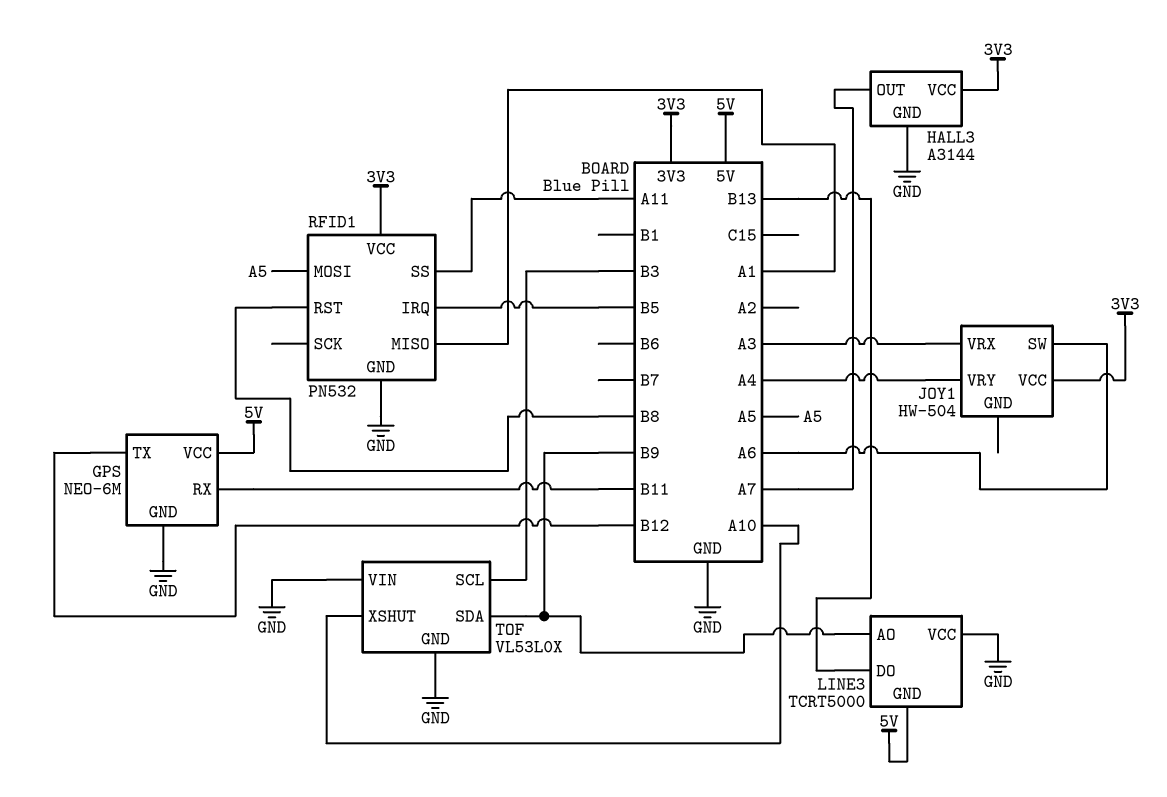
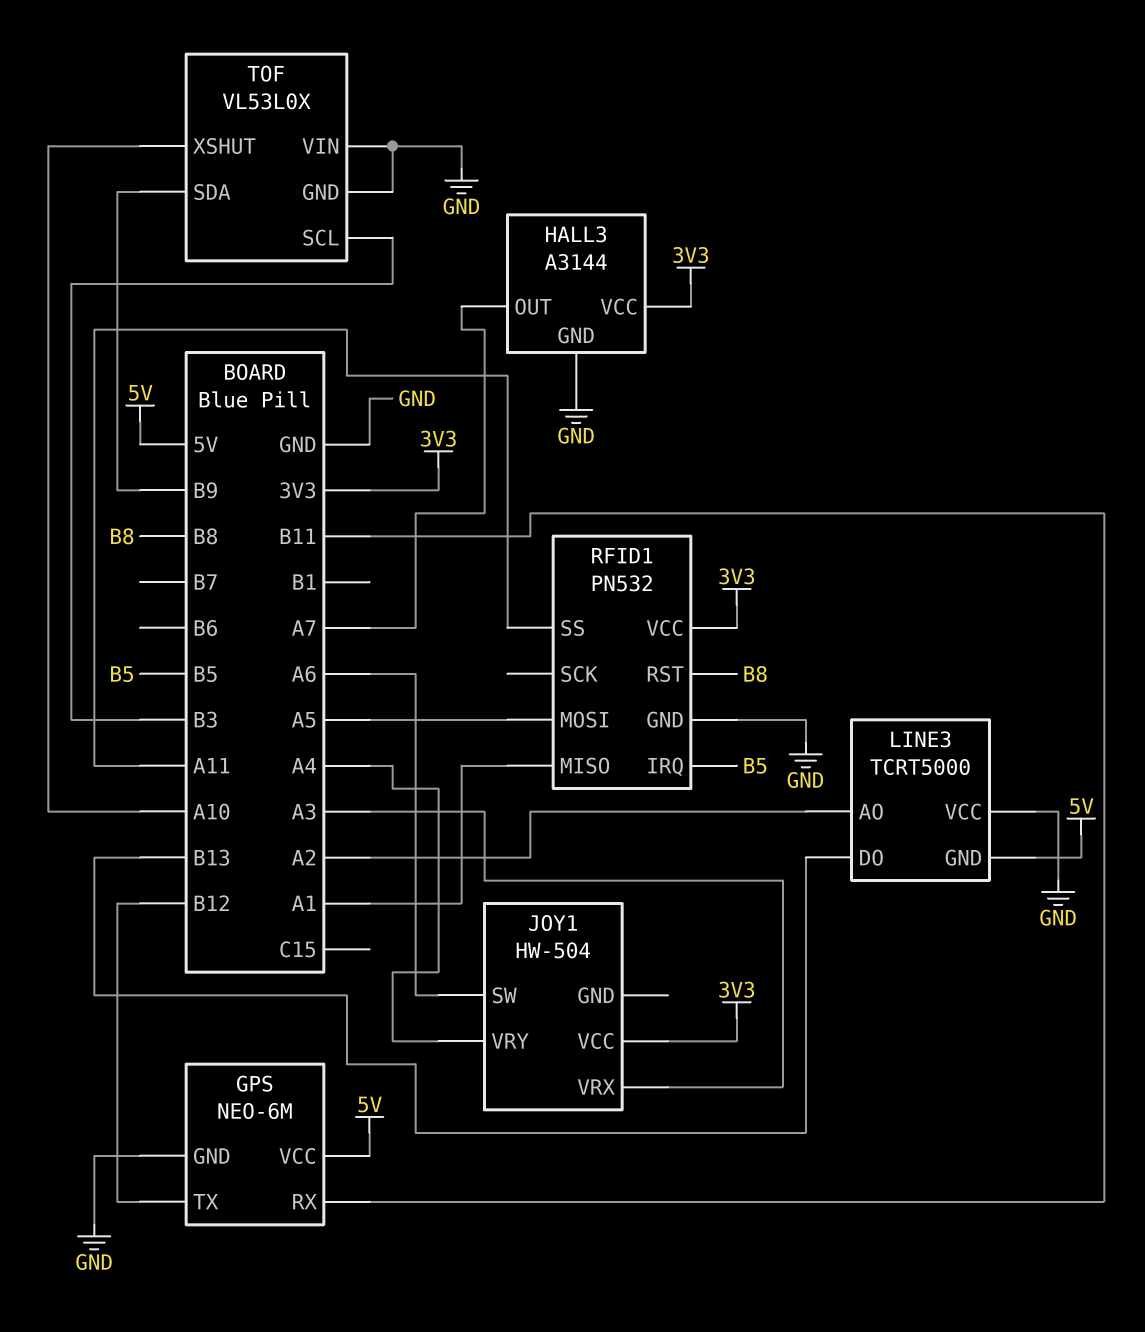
LINE3 pin AO: B9 -> A2

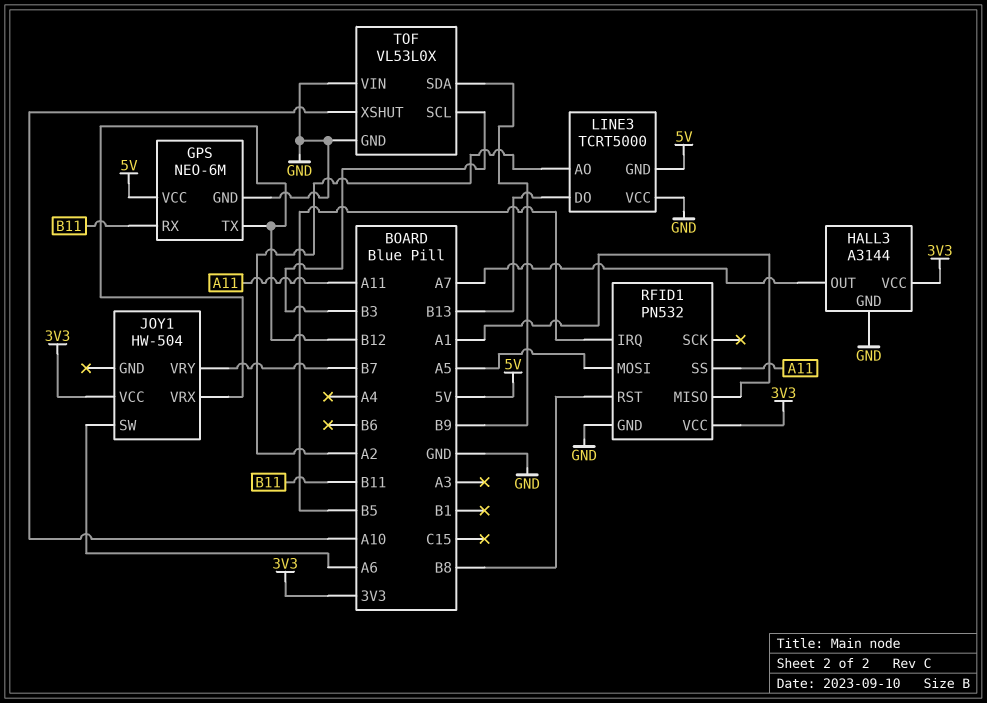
JOY1 pin VRX: A3 -> B12
JOY1 pin VRY: A4 -> B7

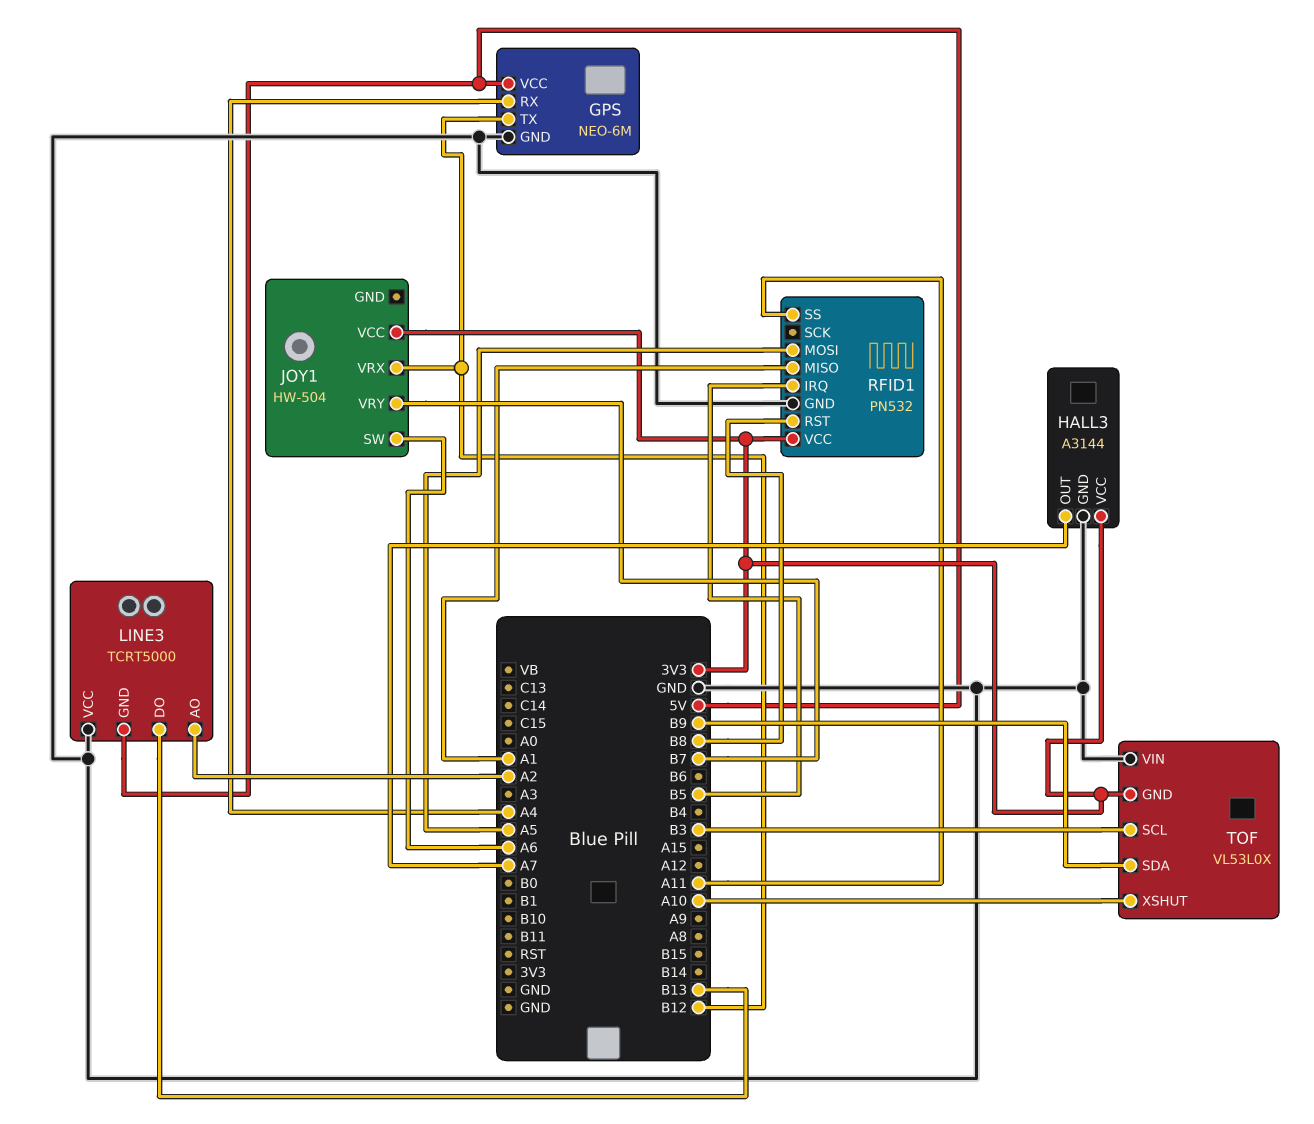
GPS pin RX: B11 -> A4
TOF pin GND: GND -> 3V3

